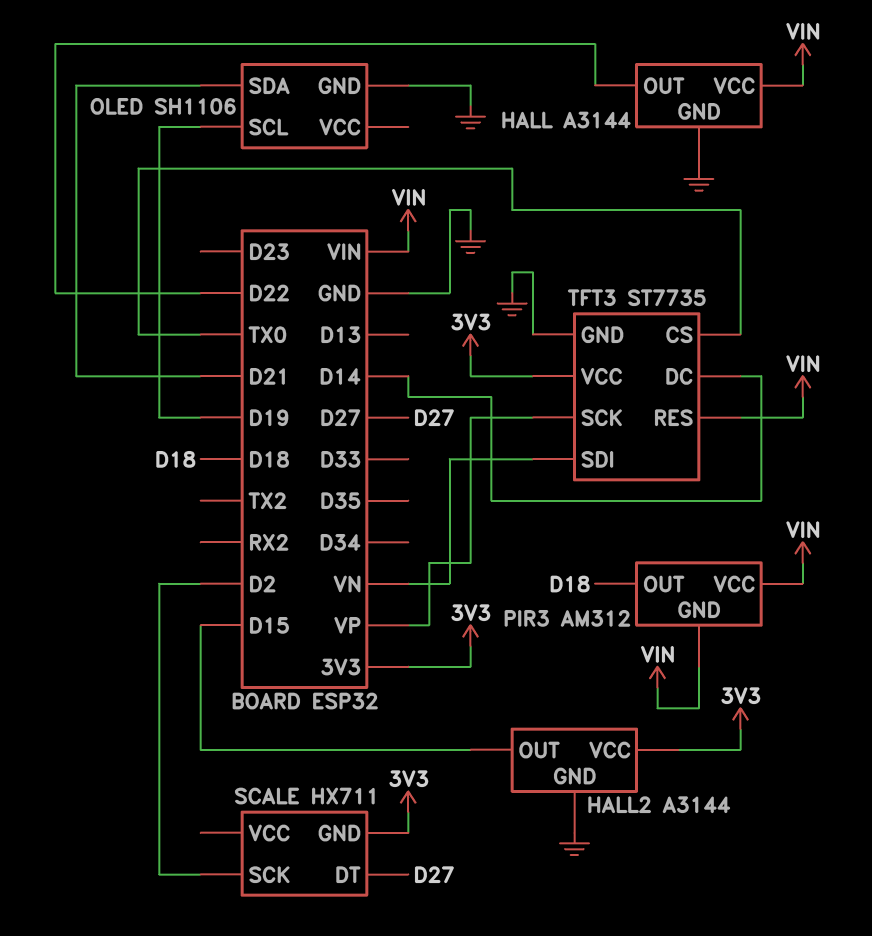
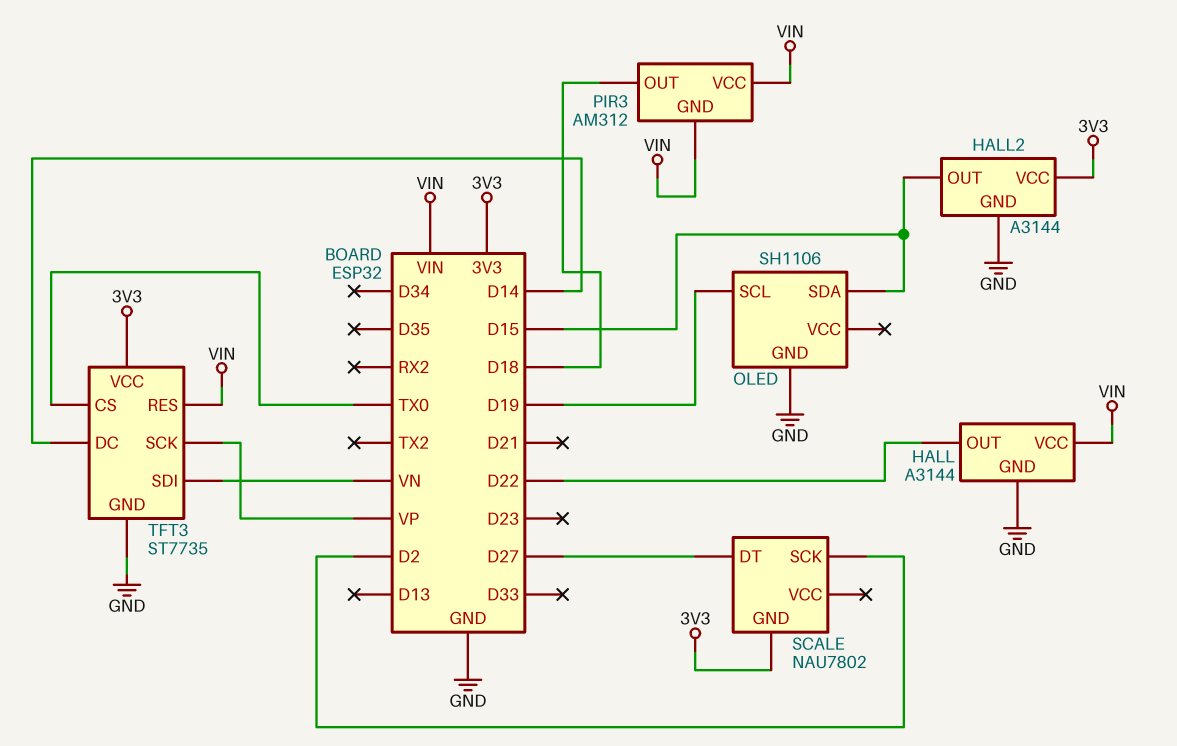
OLED pin SDA: D21 -> D15
SCALE: HX711 -> NAU7802

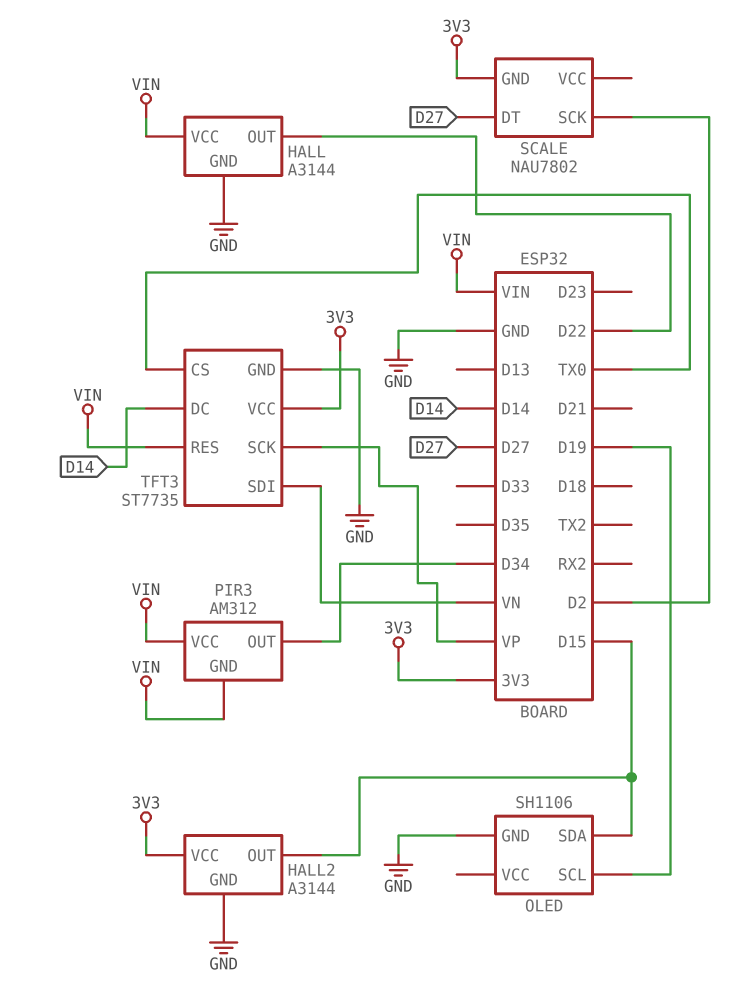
PIR3 pin OUT: D18 -> D34

